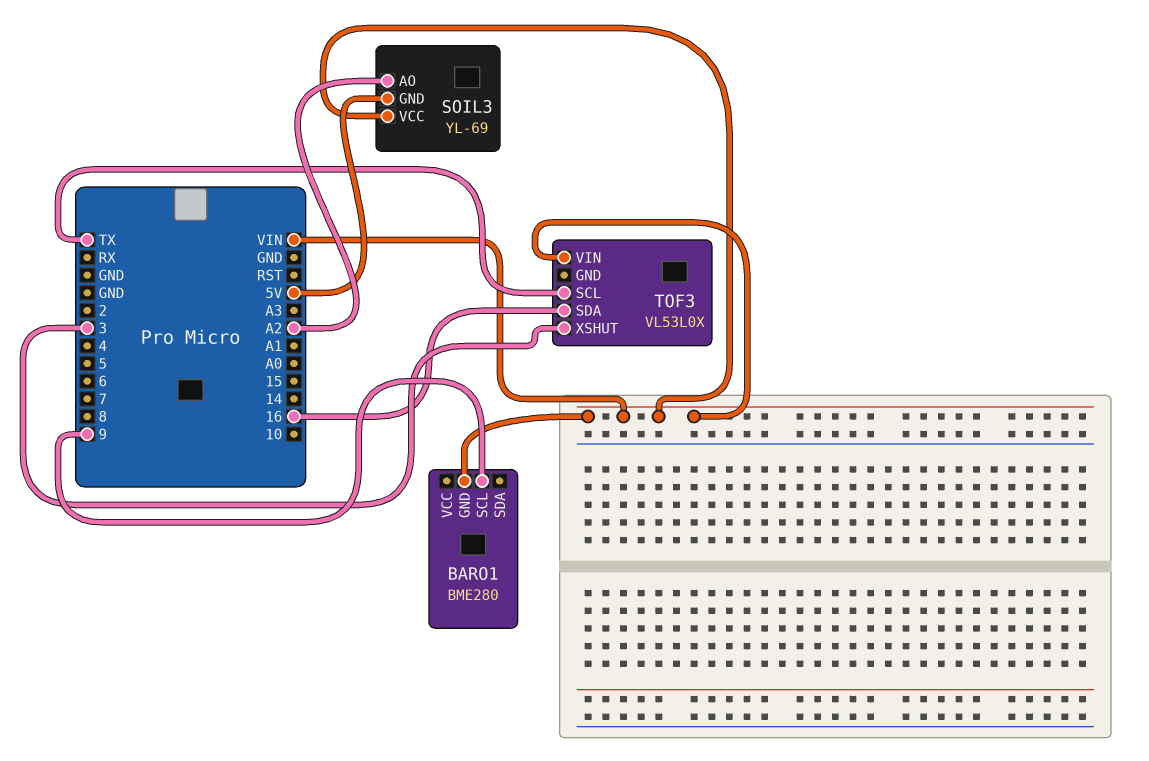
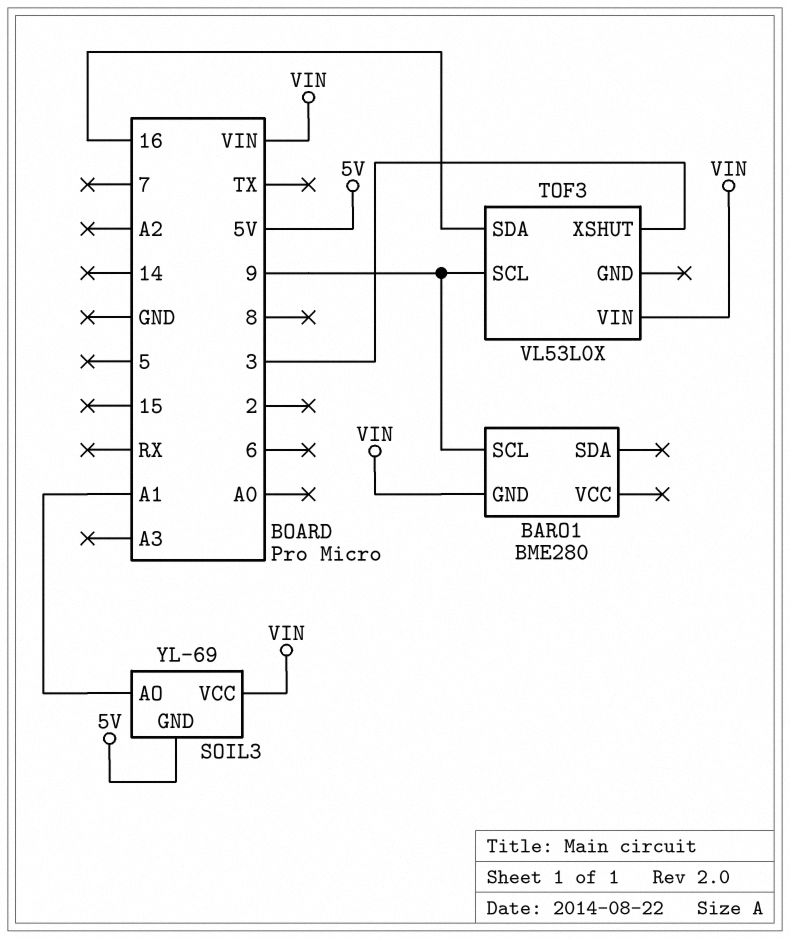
SOIL3 pin AO: A2 -> A1
TOF3 pin SCL: TX -> 9

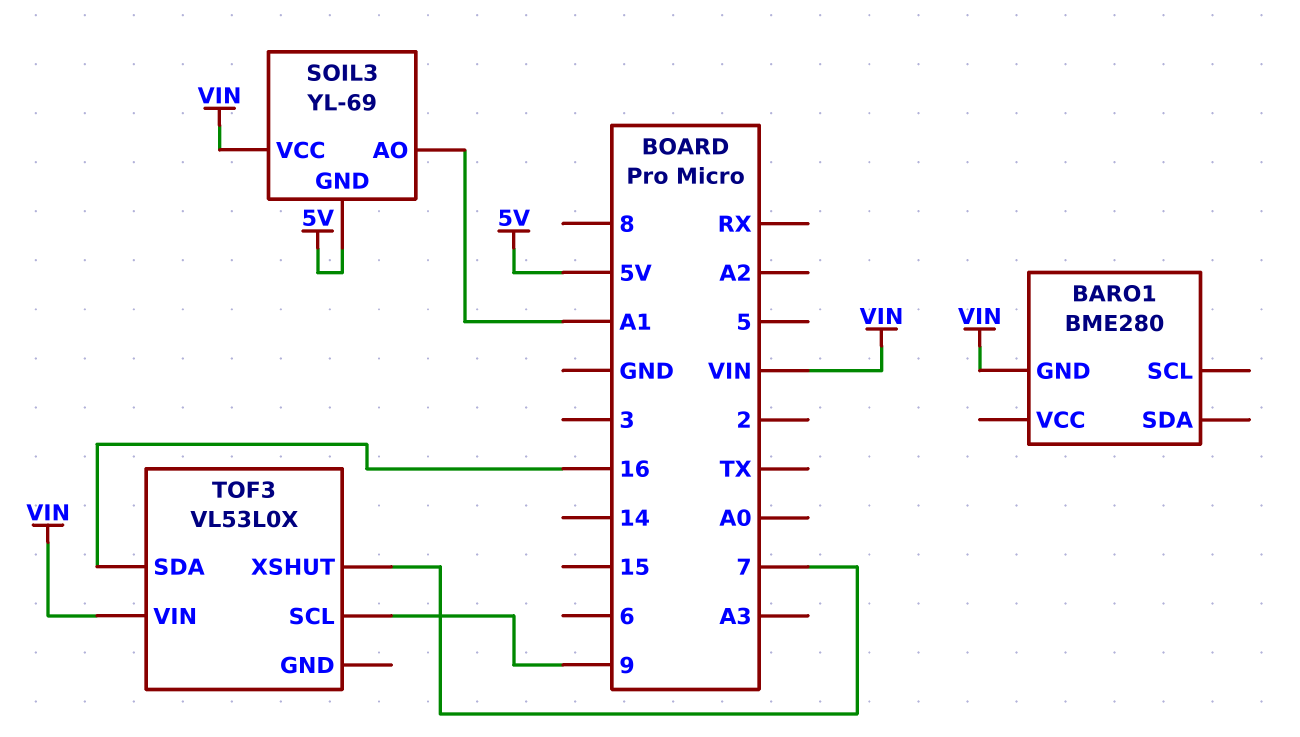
BARO1 pin SCL: 9 -> none
TOF3 pin XSHUT: 3 -> 7

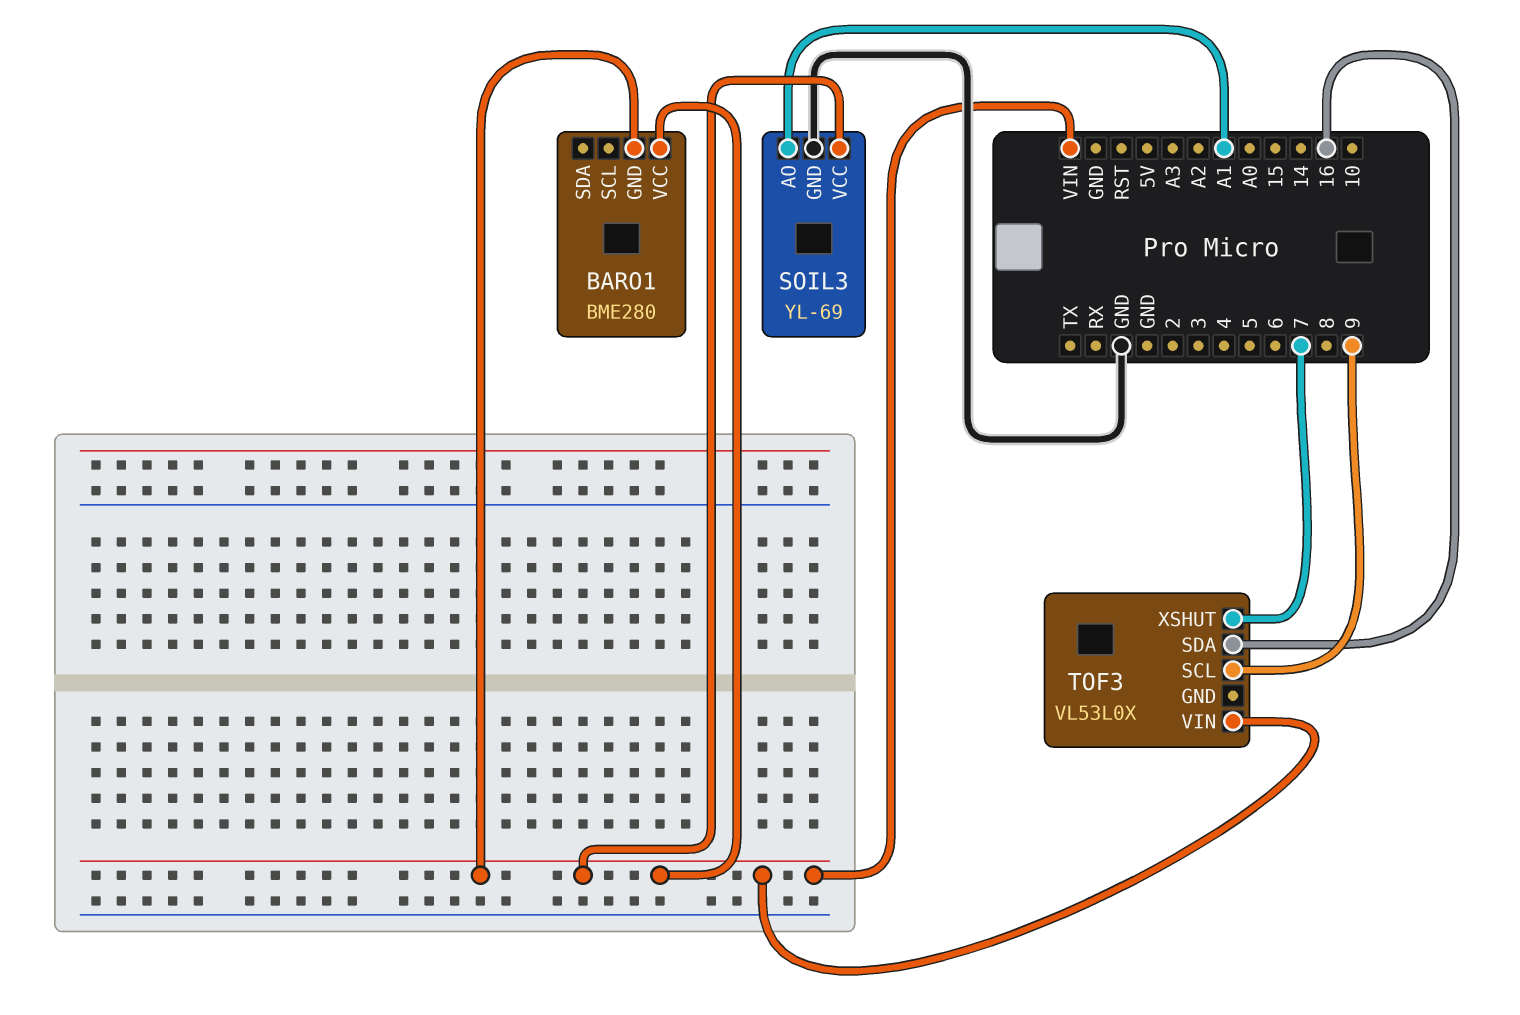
BARO1 pin VCC: none -> VIN
SOIL3 pin GND: 5V -> GND

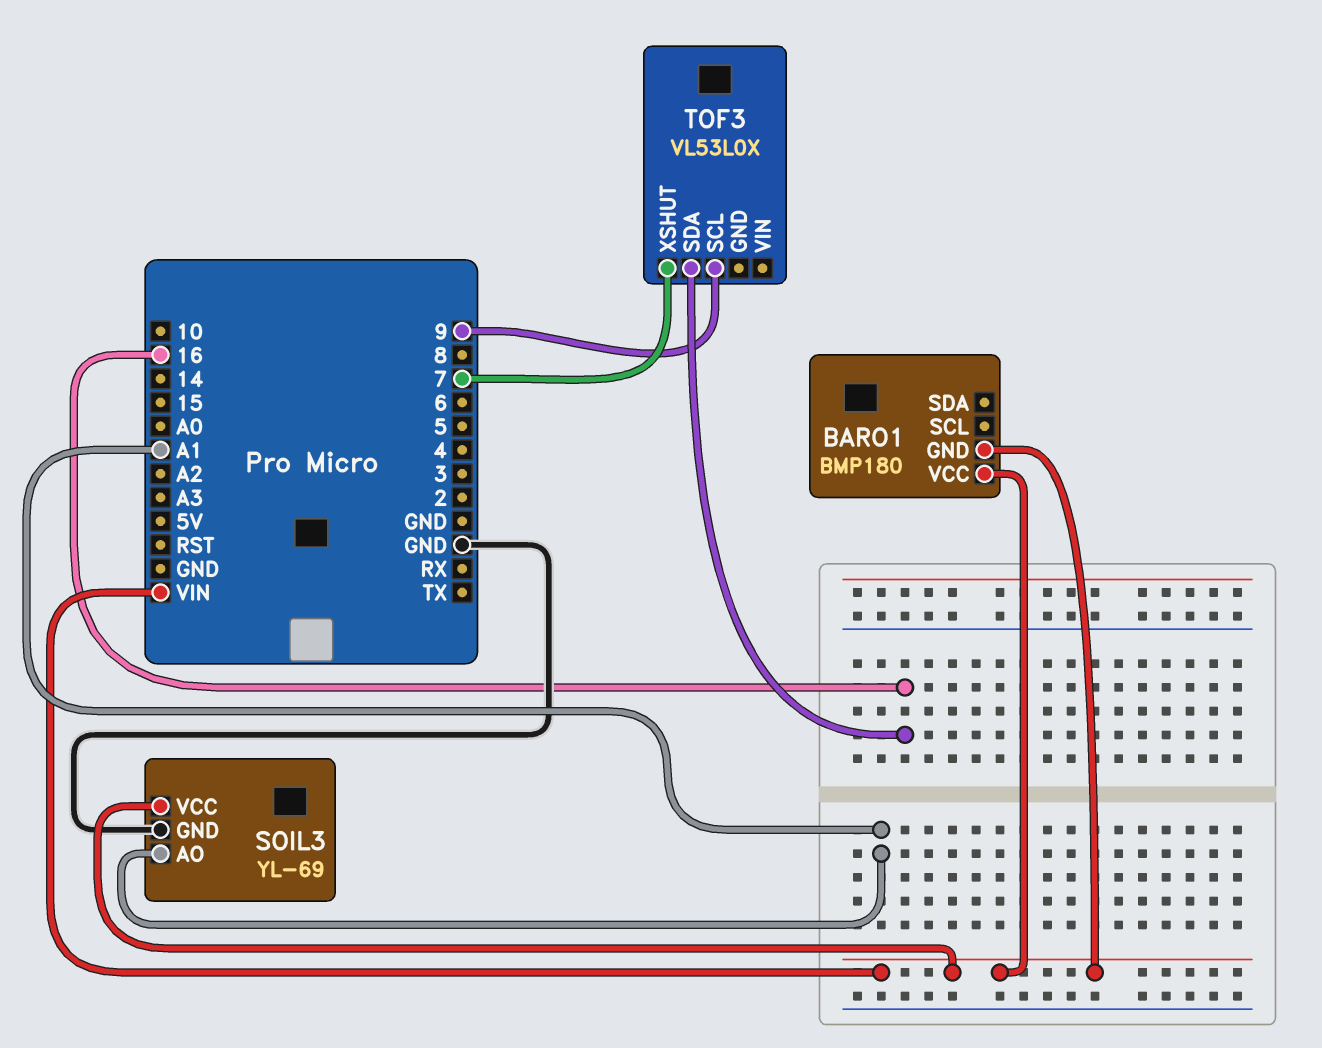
BARO1: BME280 -> BMP180
TOF3 pin VIN: VIN -> none

